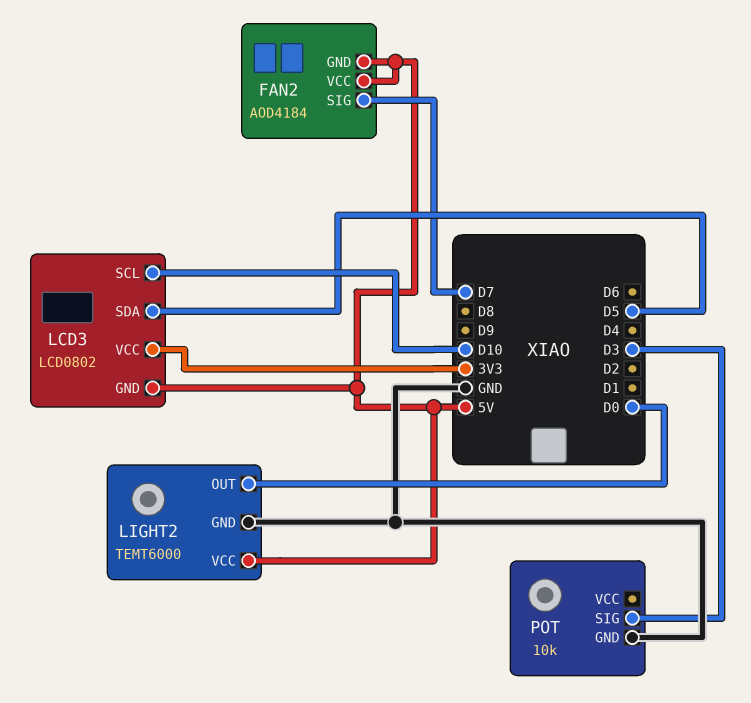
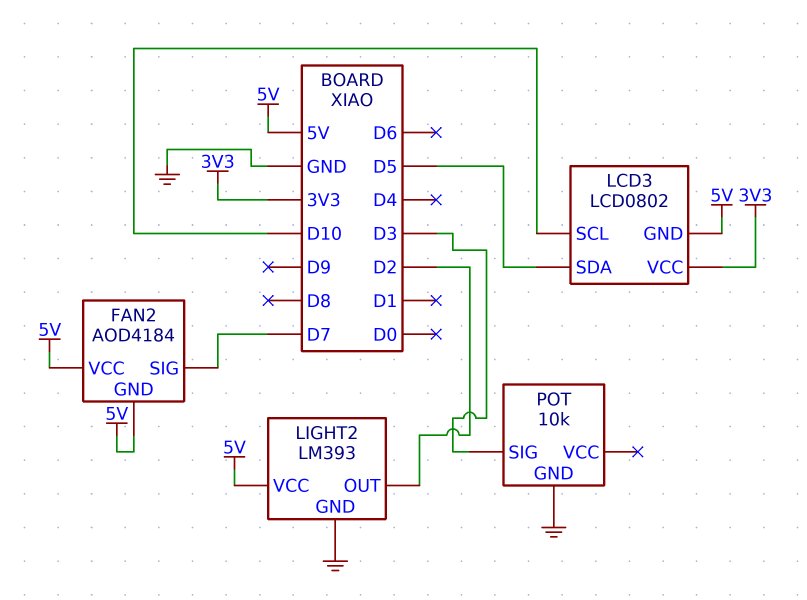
LIGHT2: TEMT6000 -> LM393
LIGHT2 pin OUT: D0 -> D2

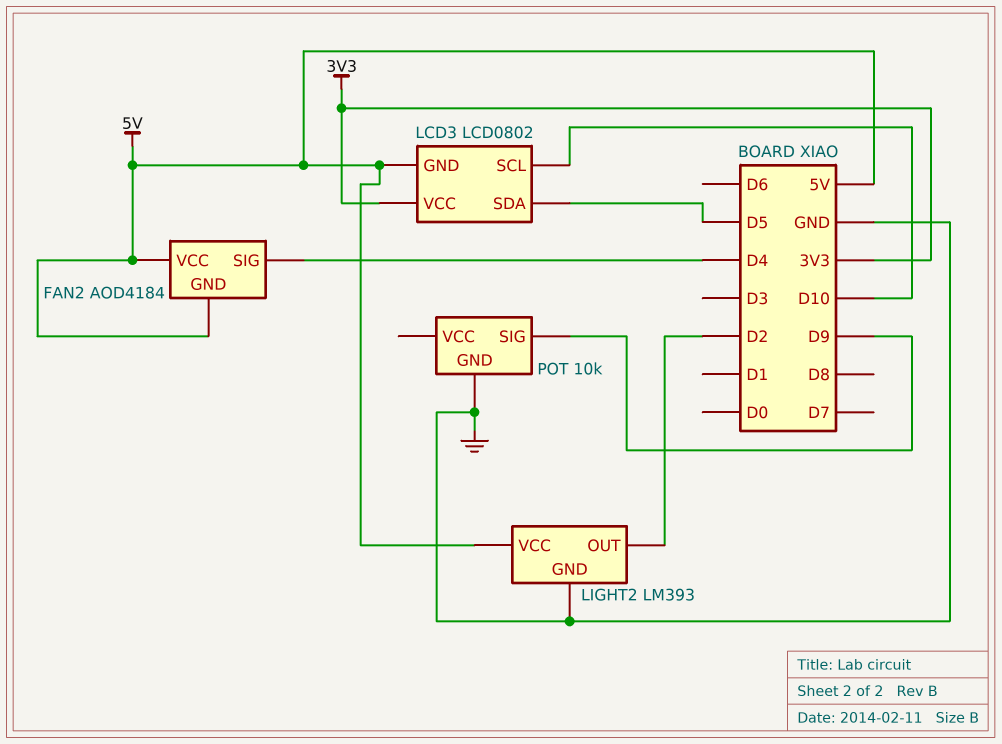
FAN2 pin SIG: D7 -> D4
POT pin SIG: D3 -> D9

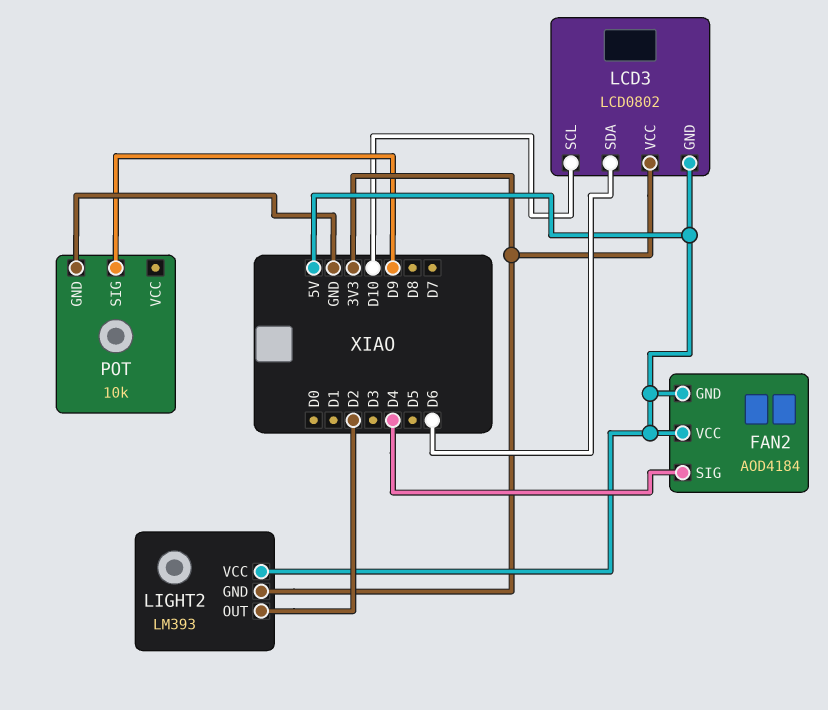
LCD3 pin SDA: D5 -> D6
LIGHT2 pin GND: GND -> 3V3

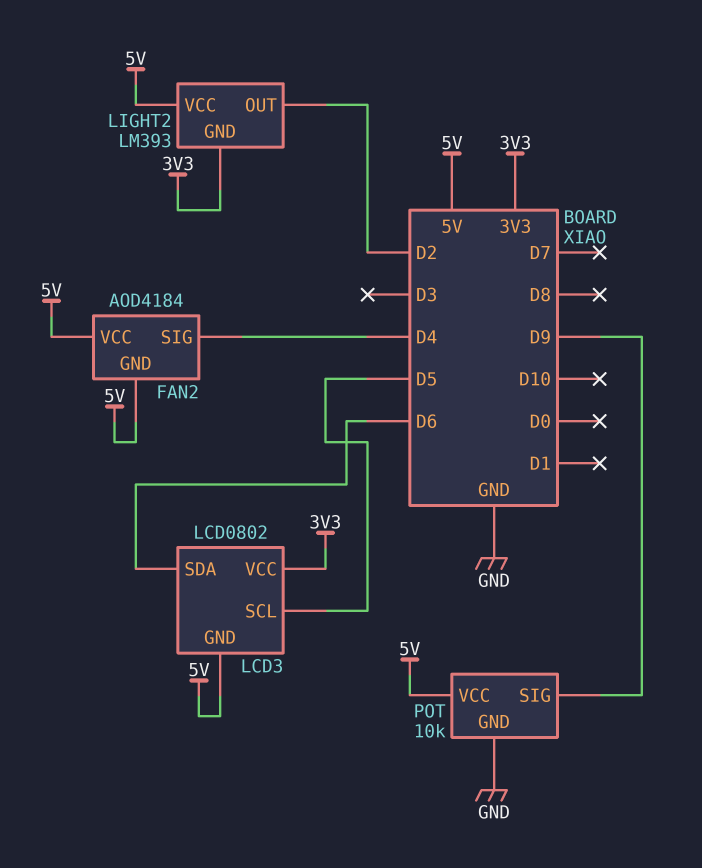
LCD3 pin SCL: D10 -> D5
POT pin VCC: none -> 5V

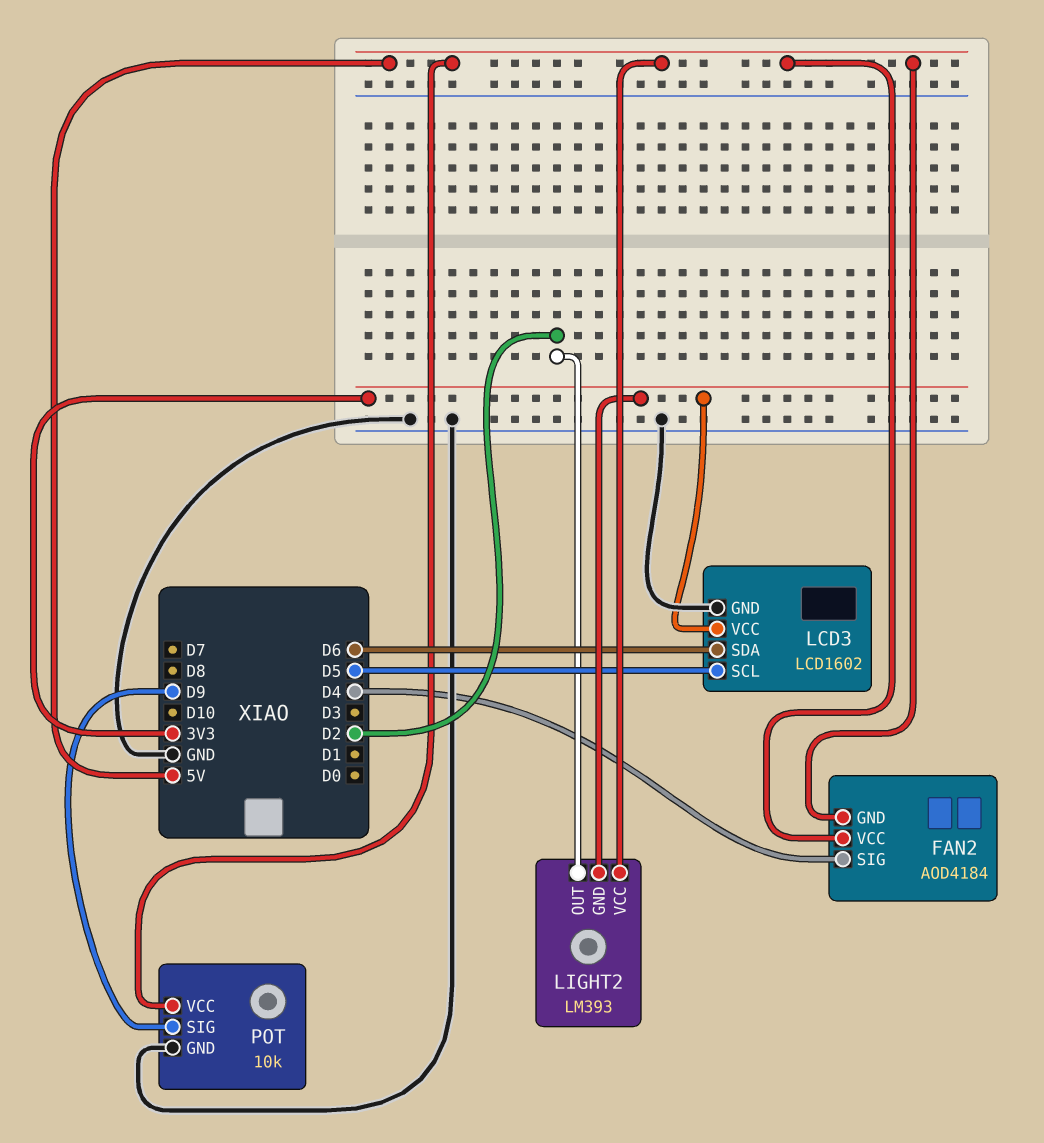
LCD3: LCD0802 -> LCD1602
LCD3 pin GND: 5V -> GND

